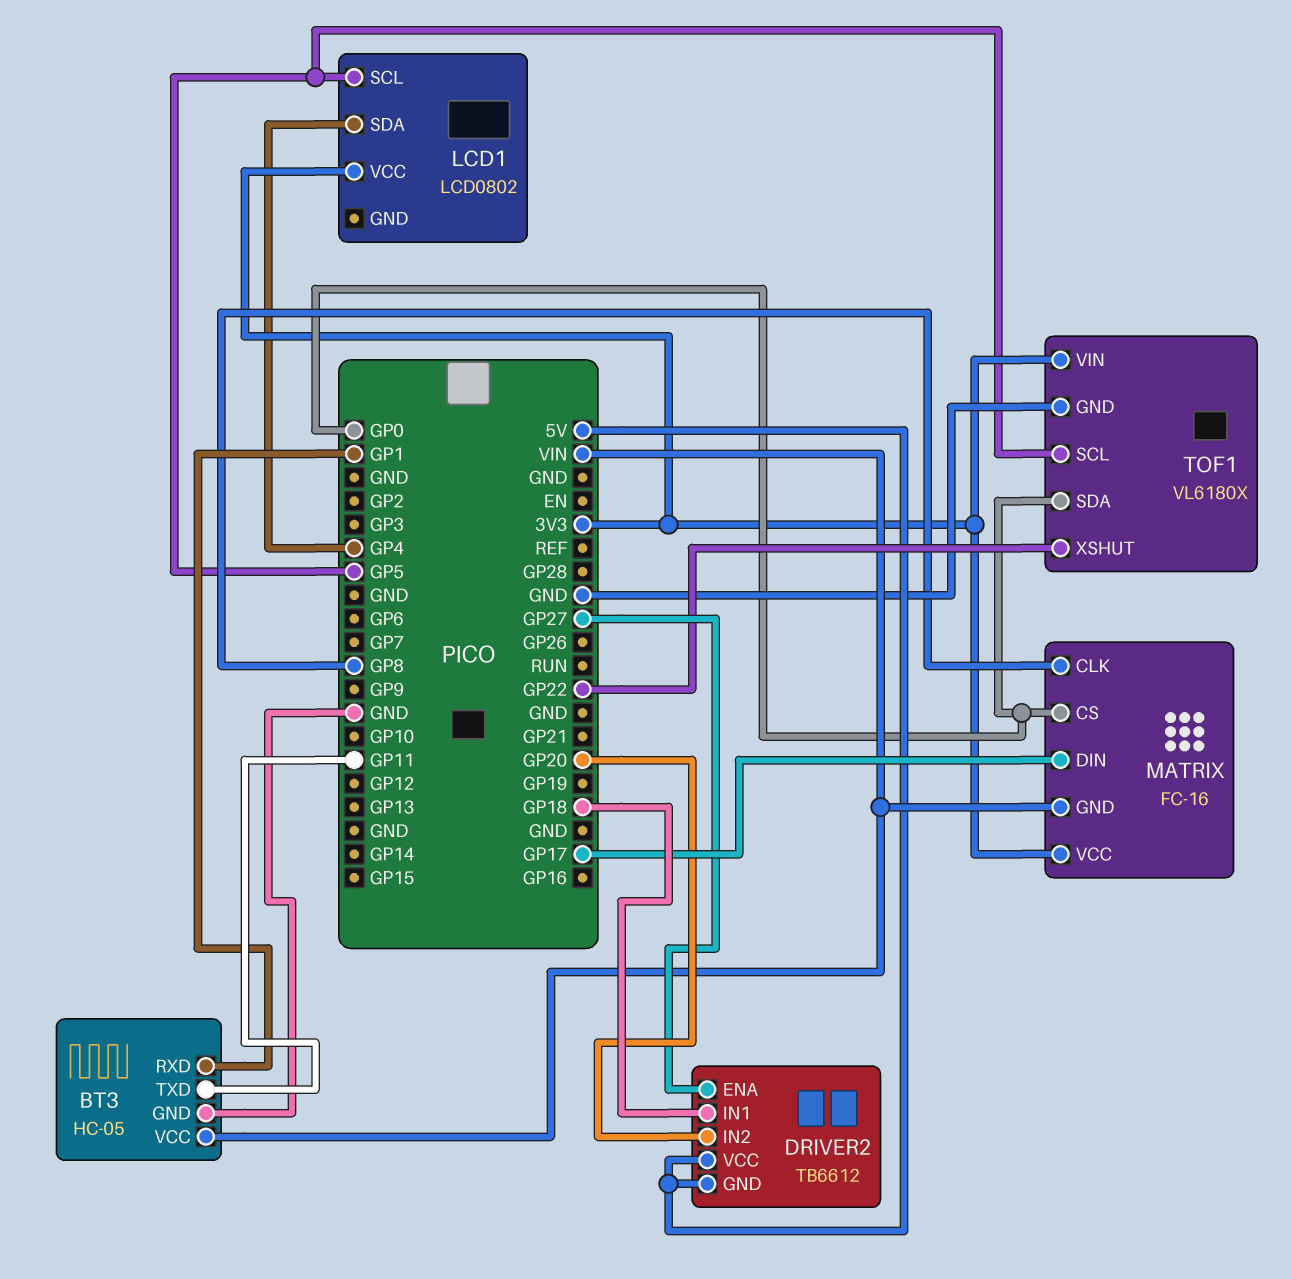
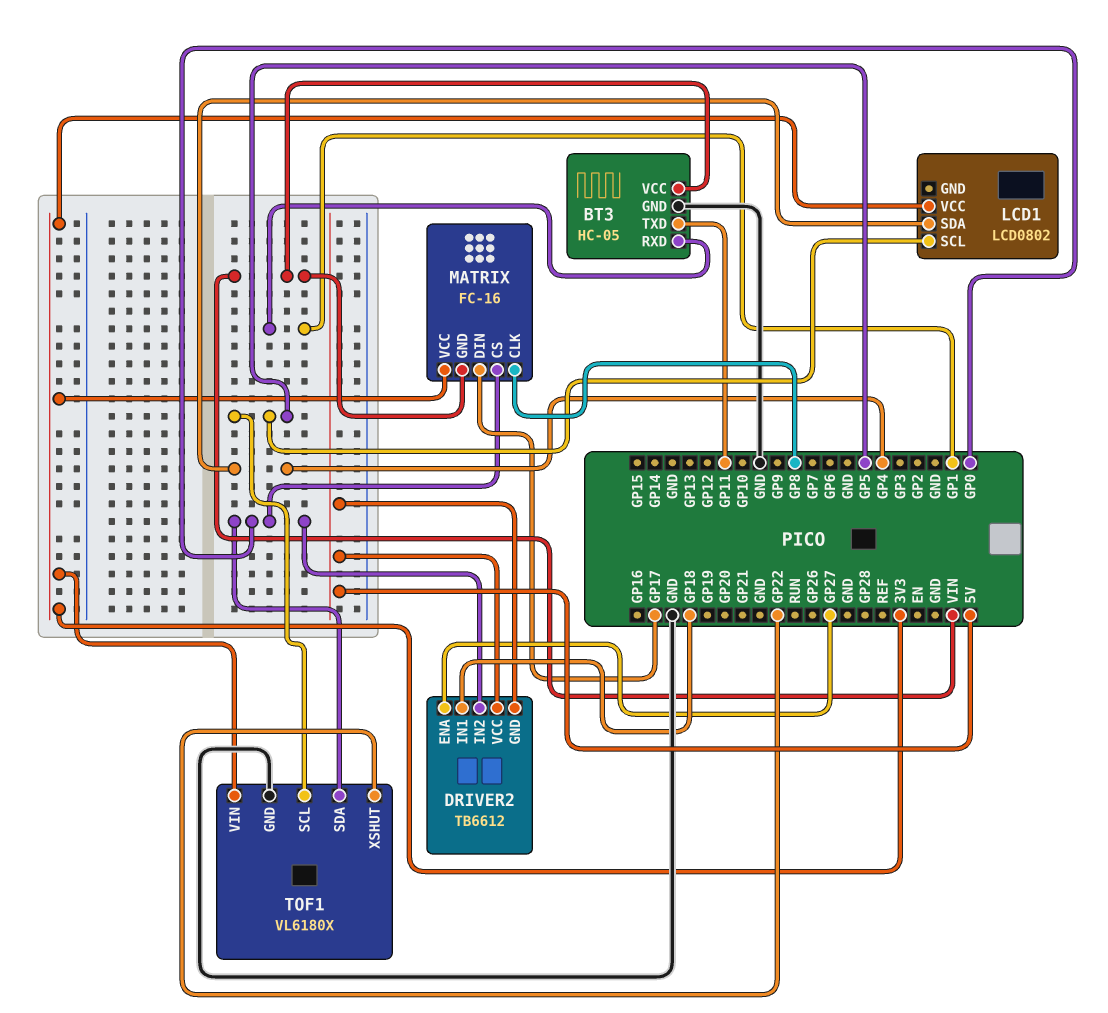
DRIVER2 pin IN2: GP20 -> GP0

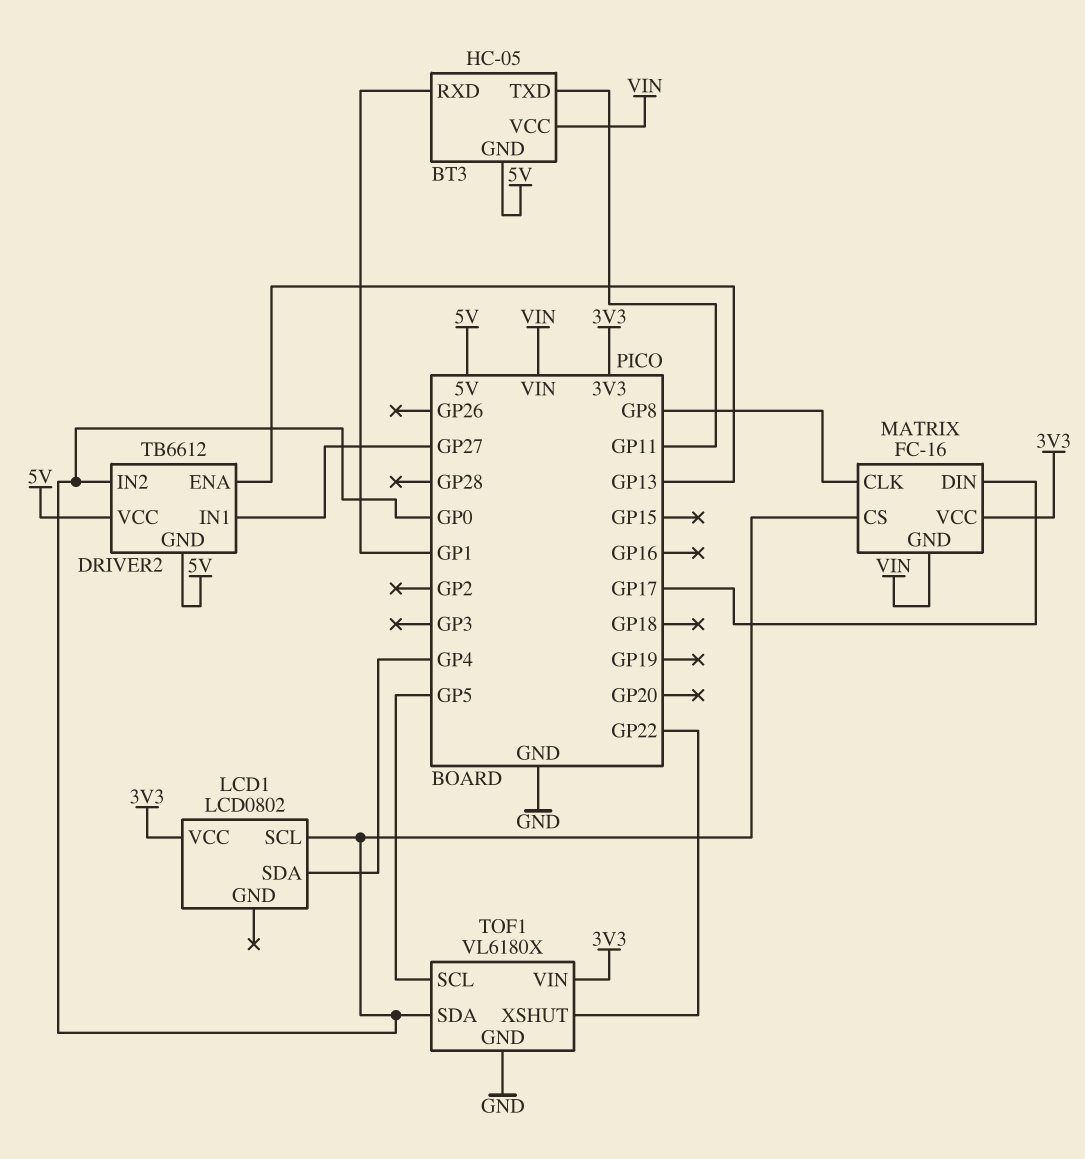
BT3 pin GND: GND -> 5V
DRIVER2 pin ENA: GP27 -> GP13
DRIVER2 pin IN1: GP18 -> GP27
LCD1 pin SCL: GP5 -> GP0

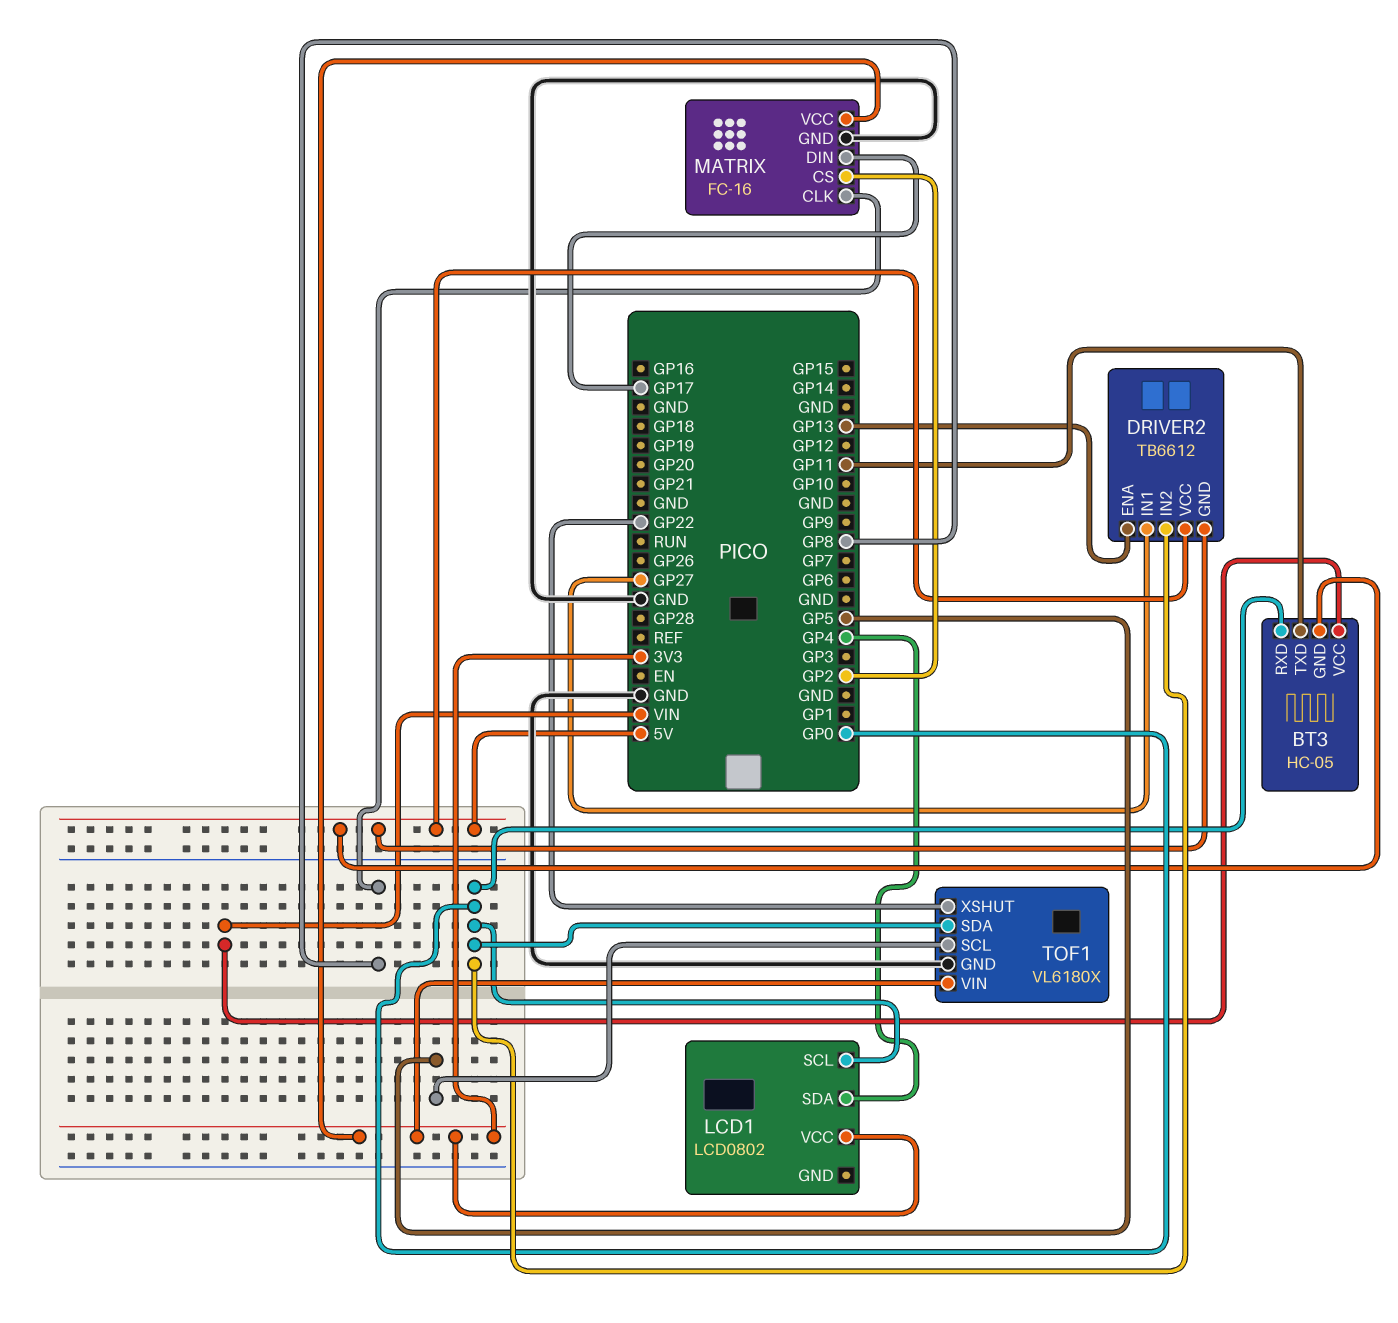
BT3 pin RXD: GP1 -> GP0
MATRIX pin CS: GP0 -> GP2
MATRIX pin GND: VIN -> GND

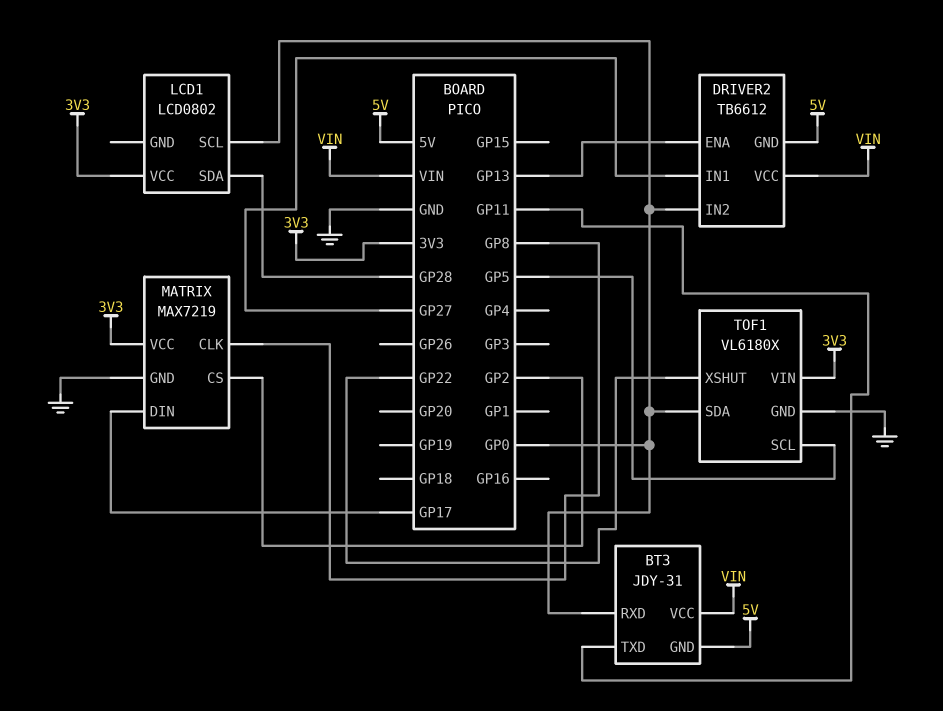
BT3: HC-05 -> JDY-31
DRIVER2 pin VCC: 5V -> VIN
LCD1 pin SDA: GP4 -> GP28
MATRIX: FC-16 -> MAX7219

